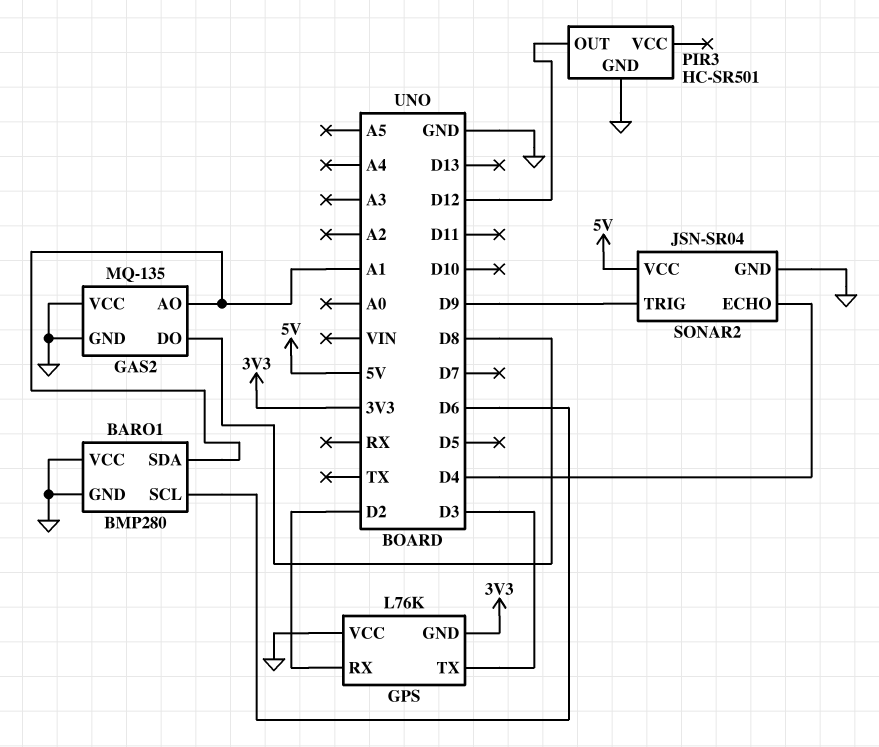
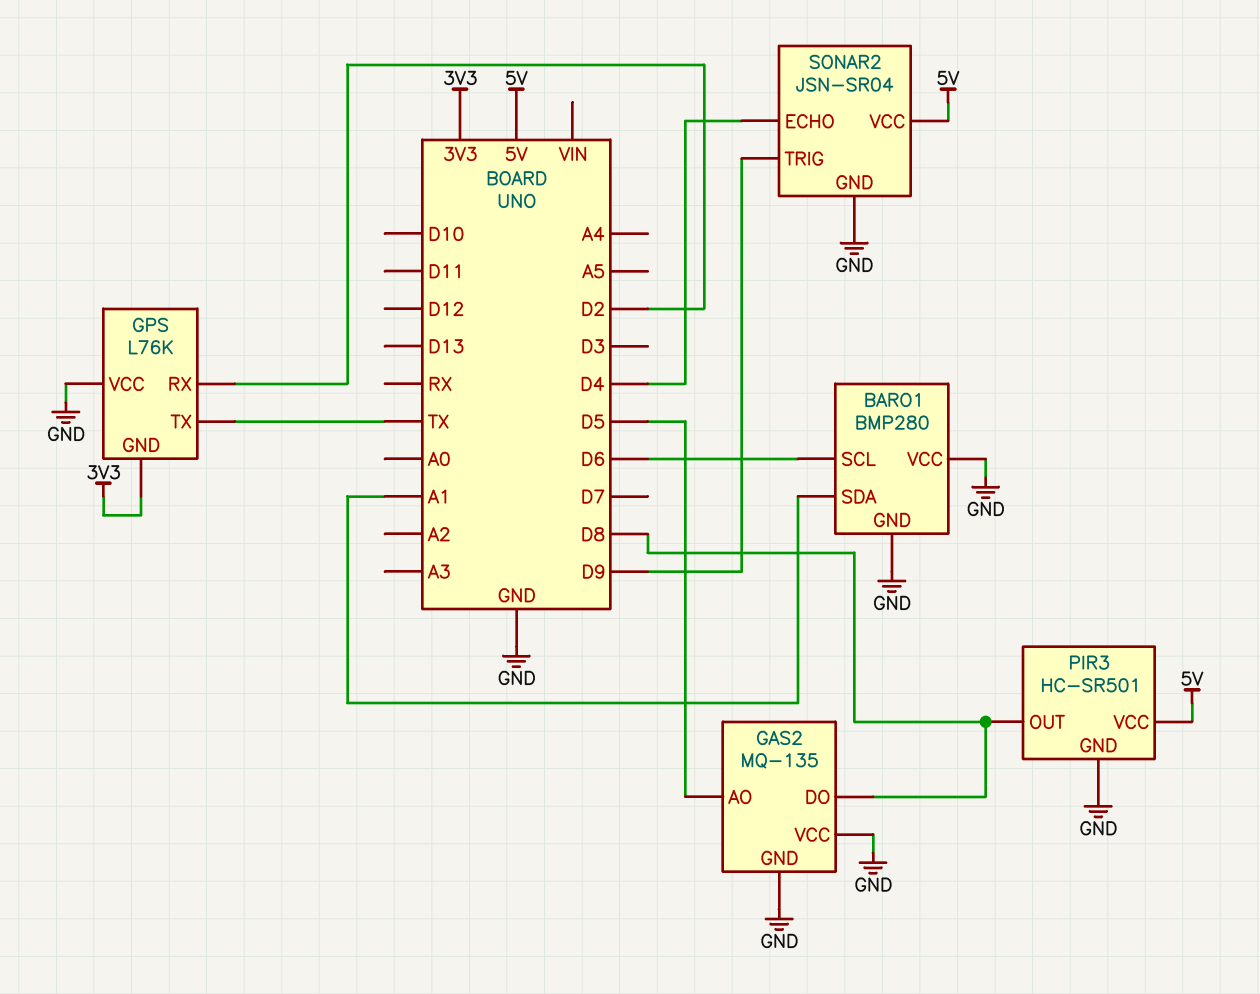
GAS2 pin AO: A1 -> D5
GPS pin TX: D3 -> TX
PIR3 pin OUT: D12 -> D8
PIR3 pin VCC: none -> 5V

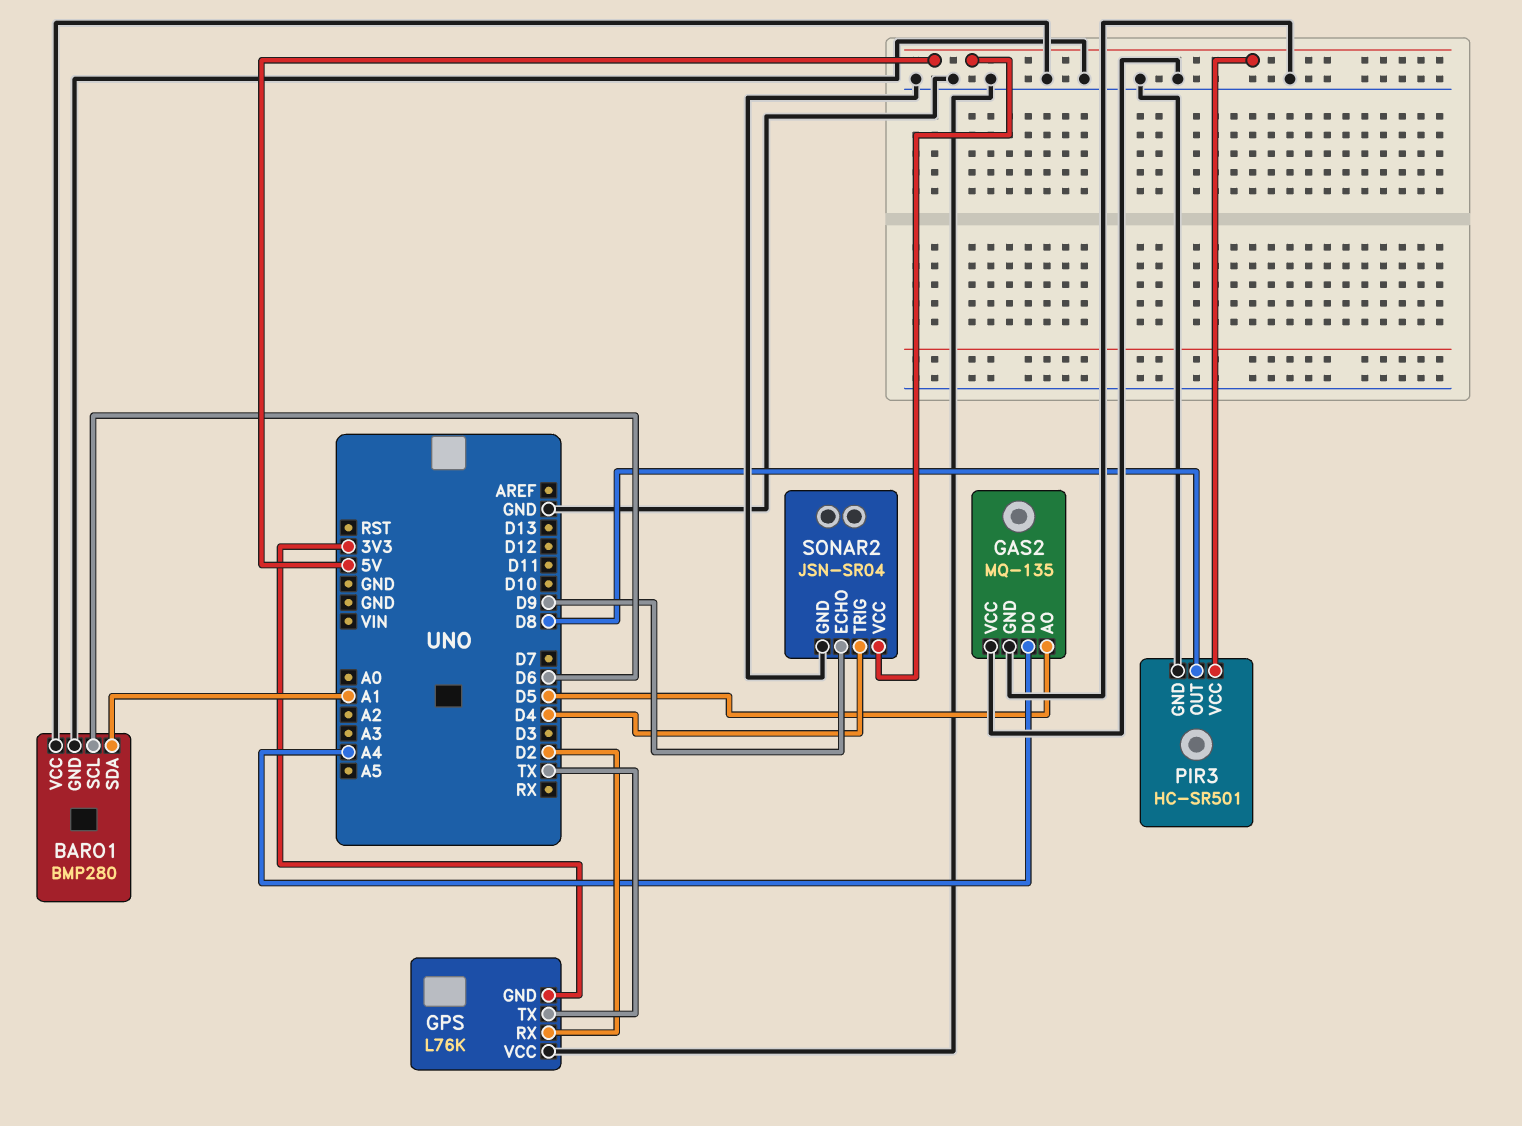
GAS2 pin DO: D8 -> A4
SONAR2 pin ECHO: D4 -> D9
SONAR2 pin TRIG: D9 -> D4

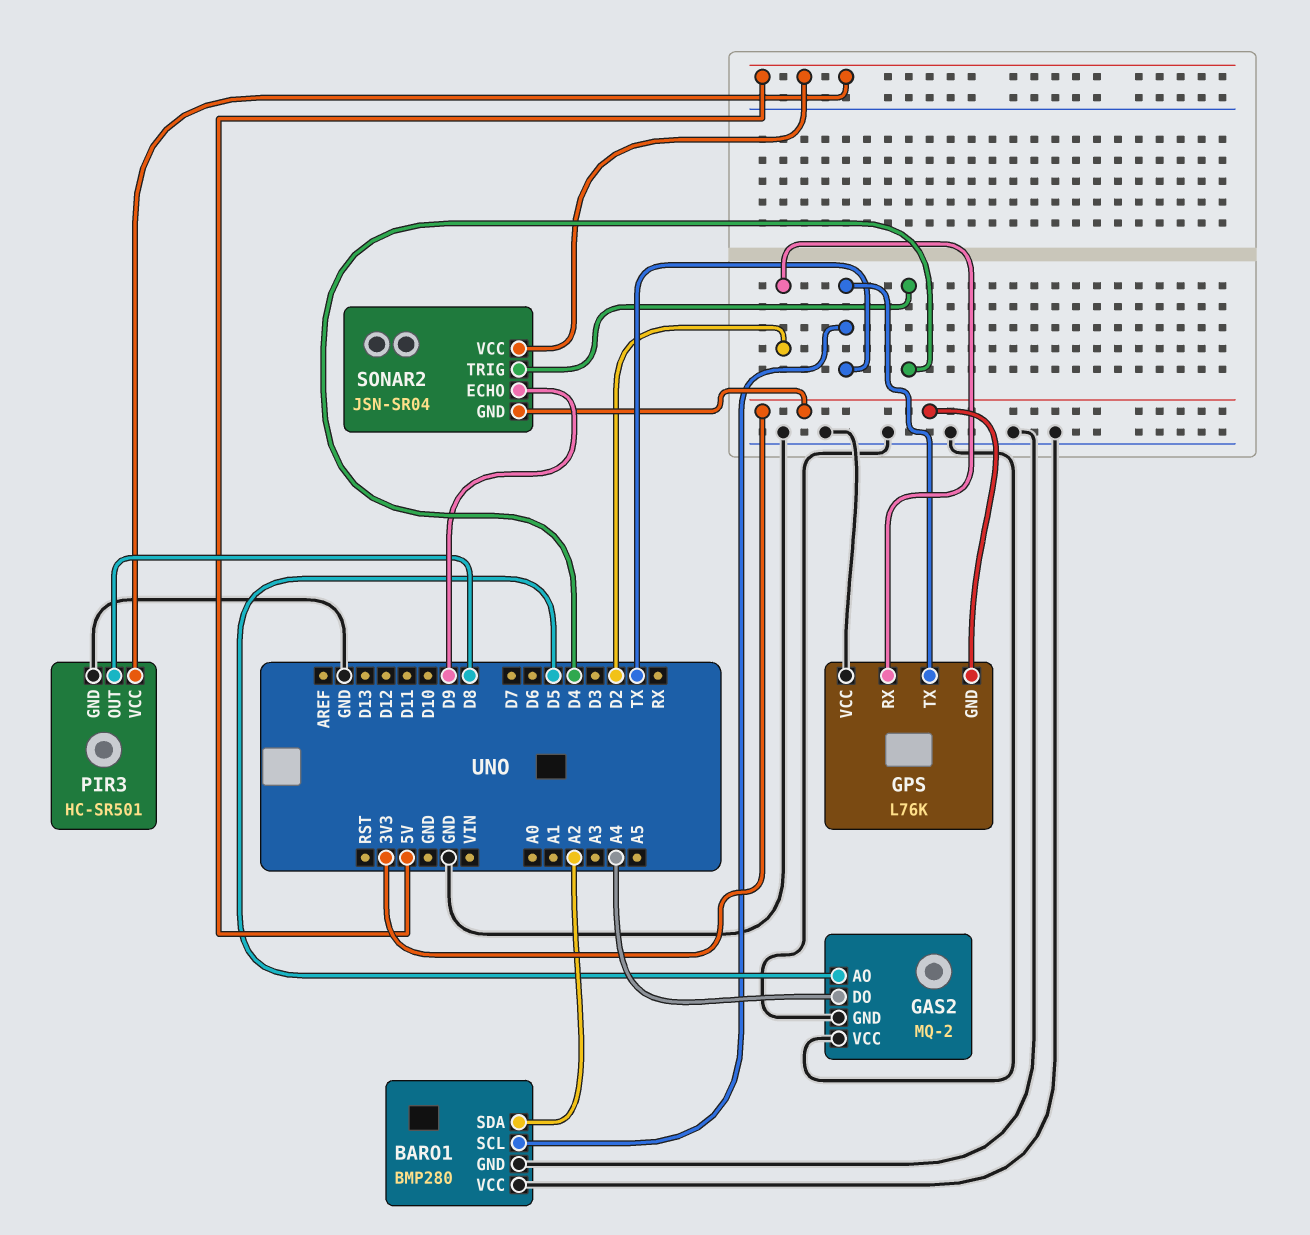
BARO1 pin SCL: D6 -> TX
BARO1 pin SDA: A1 -> A2
GAS2: MQ-135 -> MQ-2
SONAR2 pin GND: GND -> 3V3

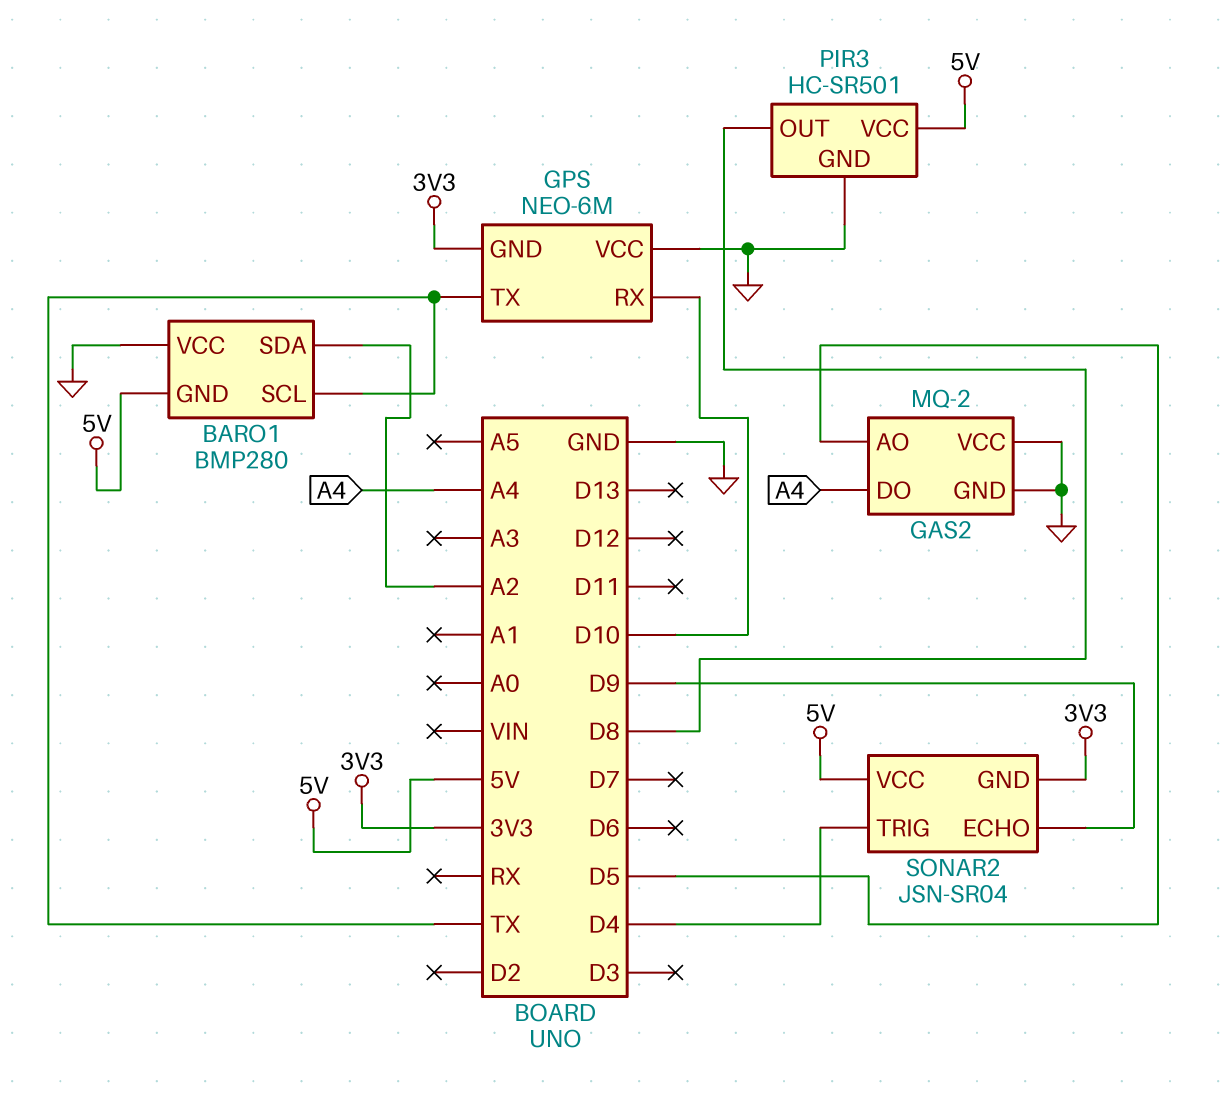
BARO1 pin GND: GND -> 5V
GPS: L76K -> NEO-6M
GPS pin RX: D2 -> D10

